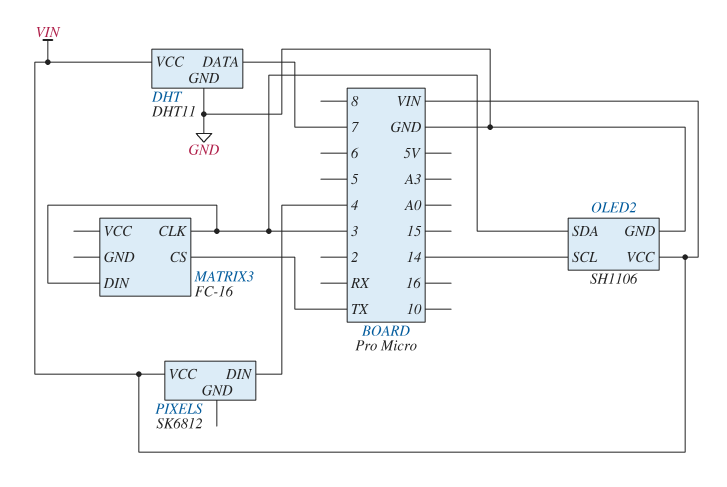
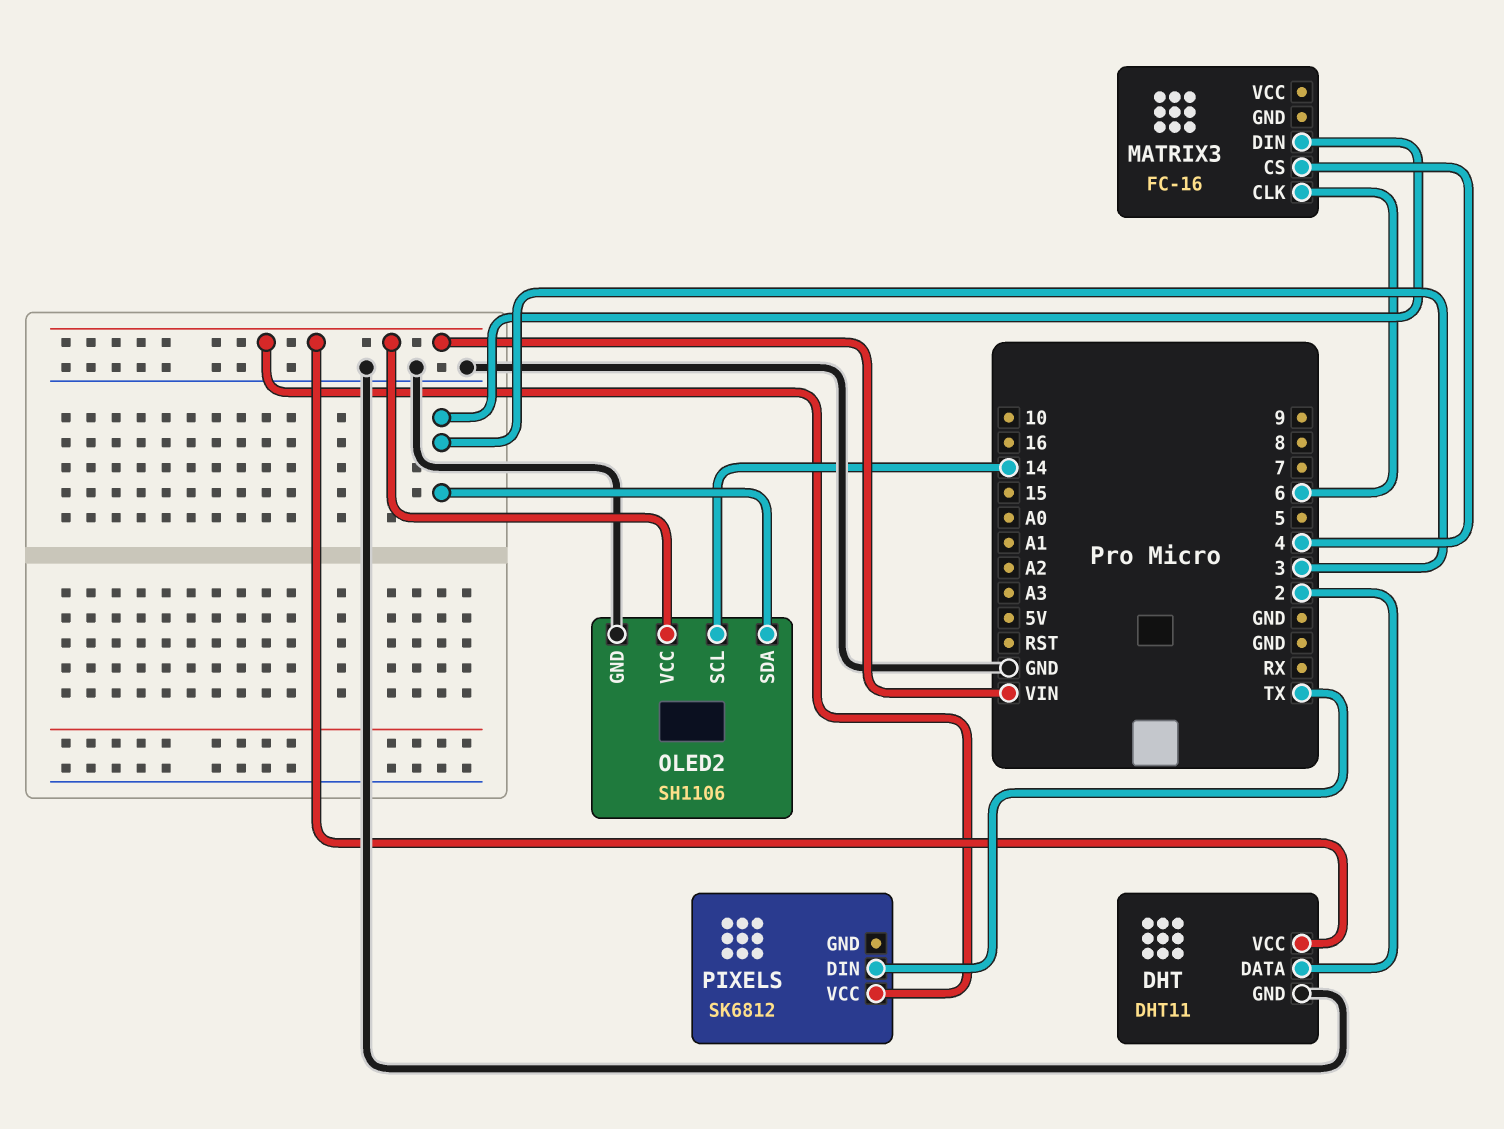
DHT pin DATA: 7 -> 2
MATRIX3 pin CLK: 3 -> 6
MATRIX3 pin CS: TX -> 4
PIXELS pin DIN: 4 -> TX

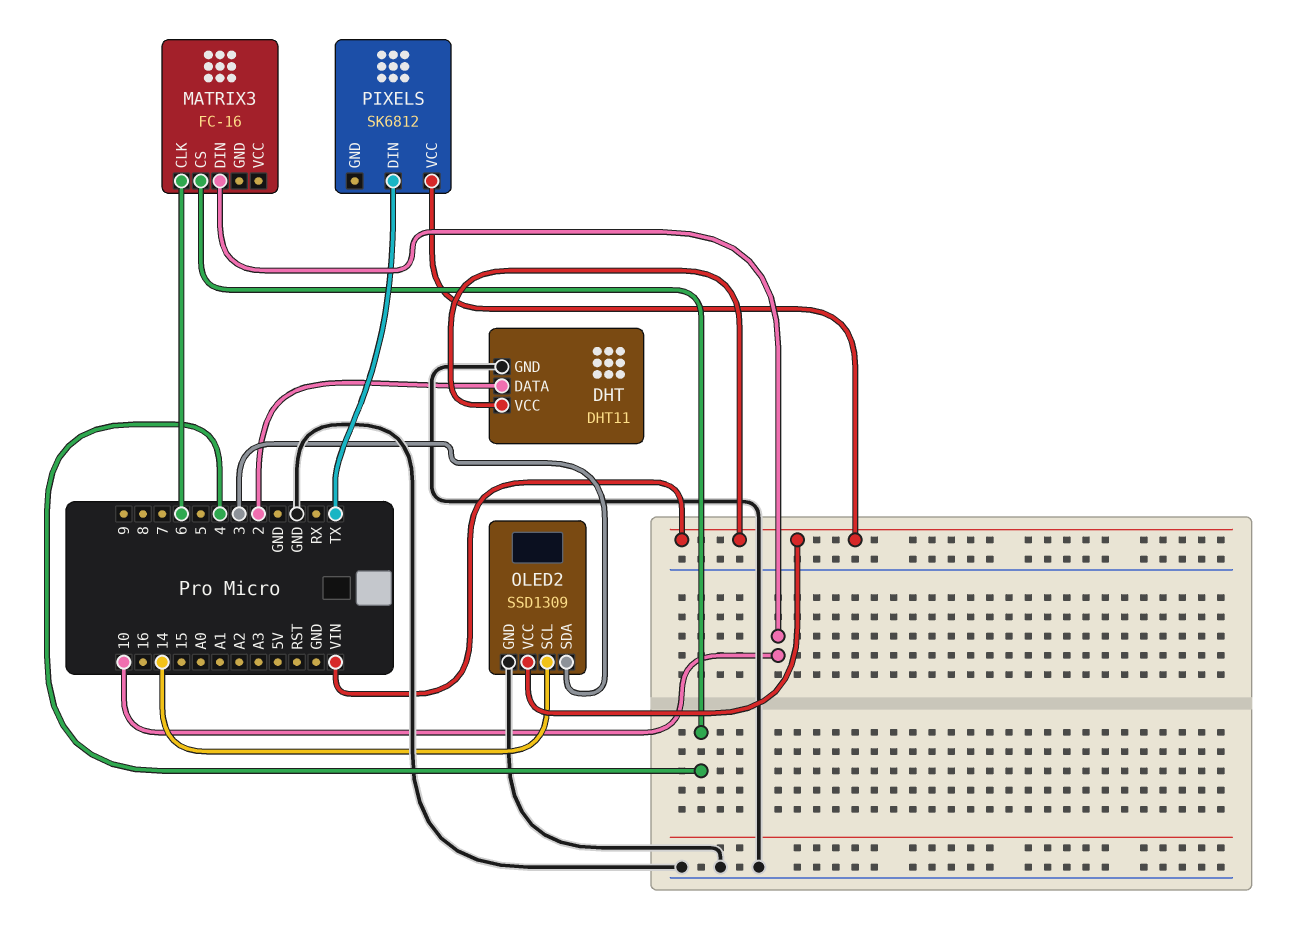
MATRIX3 pin DIN: 3 -> 10
OLED2: SH1106 -> SSD1309

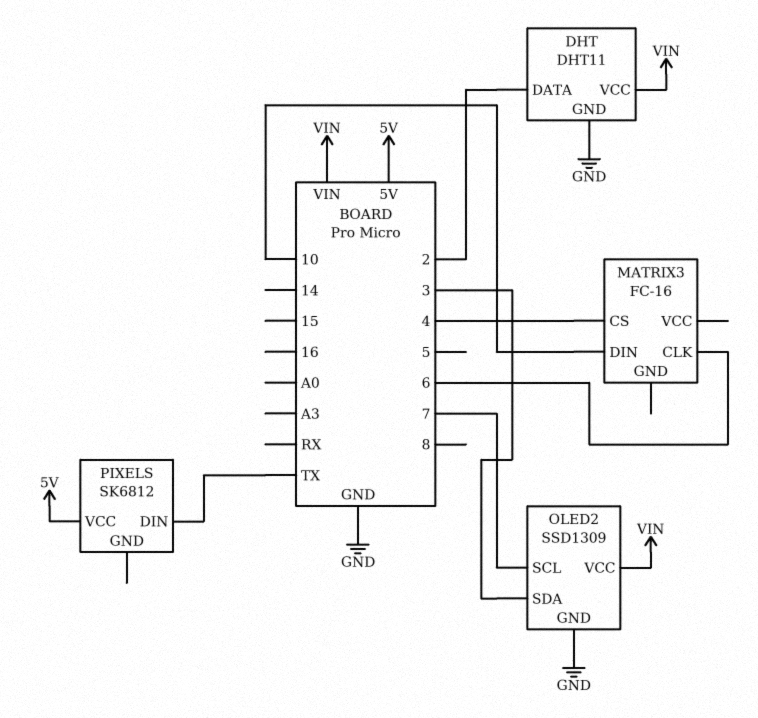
OLED2 pin SCL: 14 -> 7
PIXELS pin VCC: VIN -> 5V

